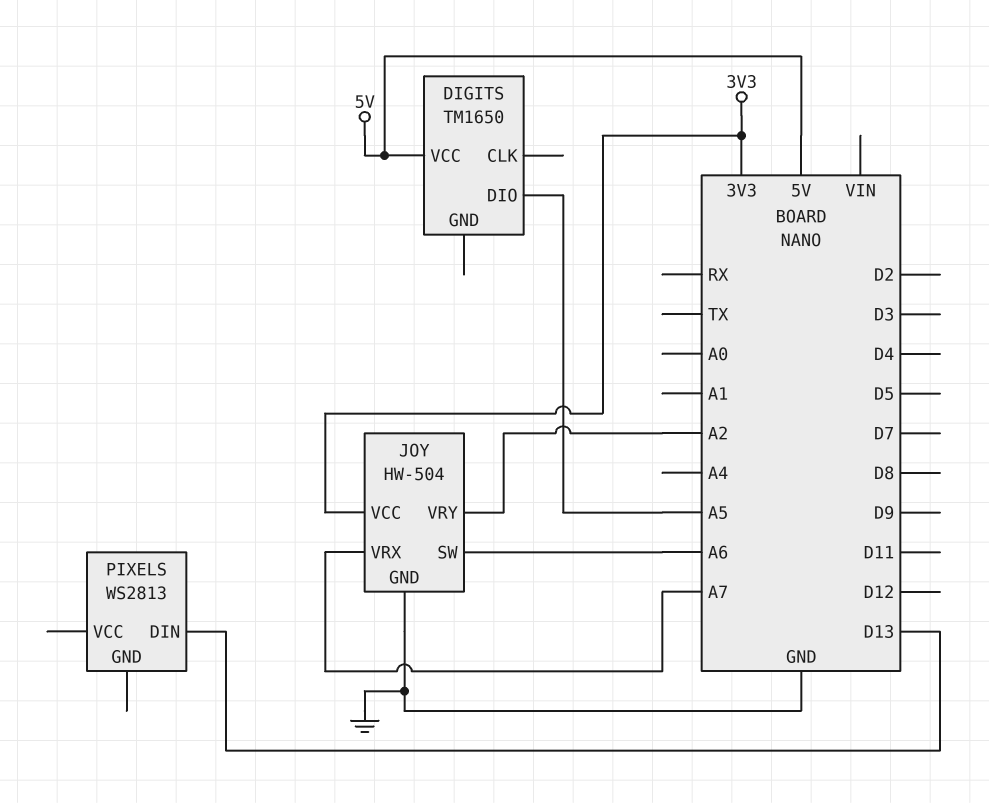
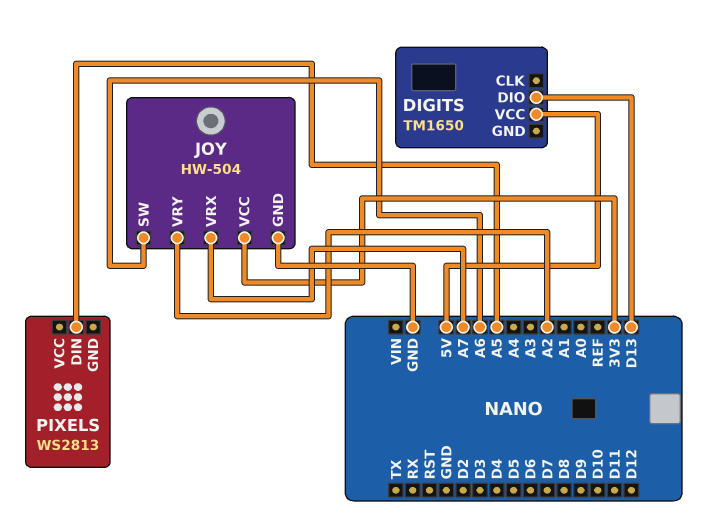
DIGITS pin DIO: A5 -> D13
PIXELS pin DIN: D13 -> A5

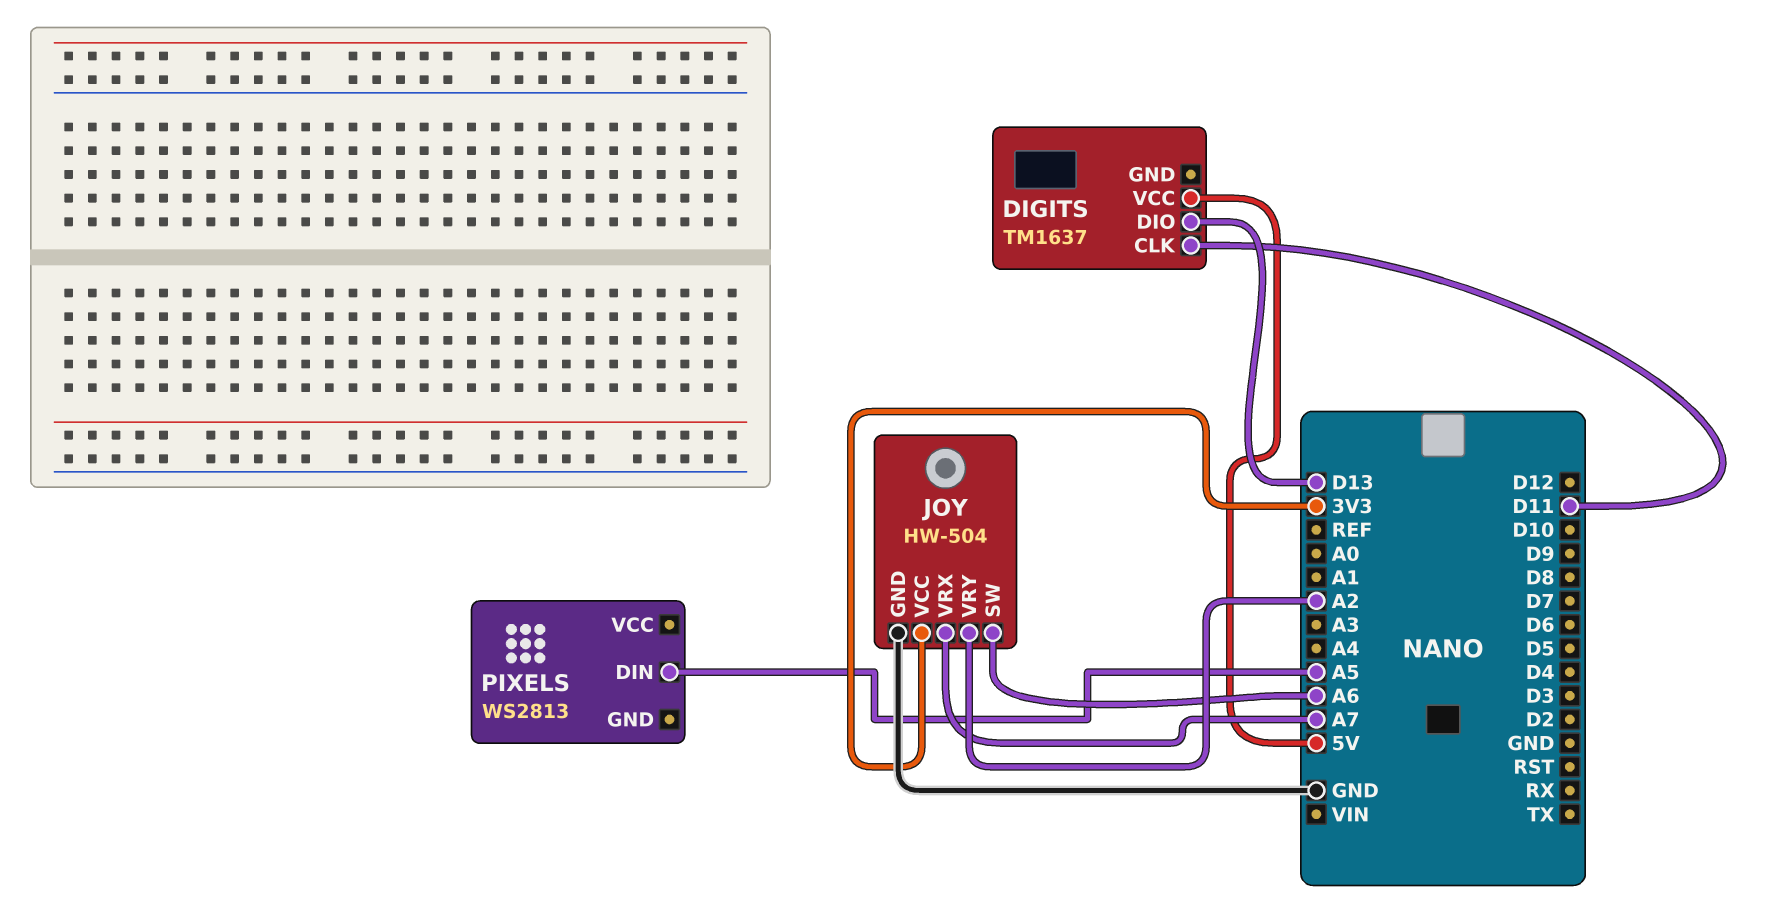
DIGITS: TM1650 -> TM1637
DIGITS pin CLK: none -> D11

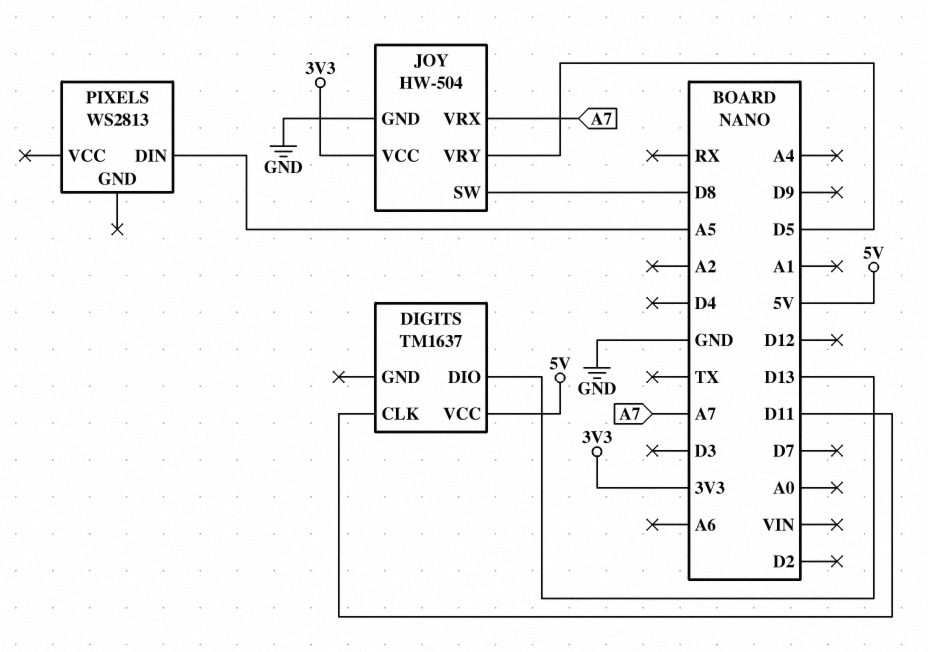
JOY pin SW: A6 -> D8
JOY pin VRY: A2 -> D5

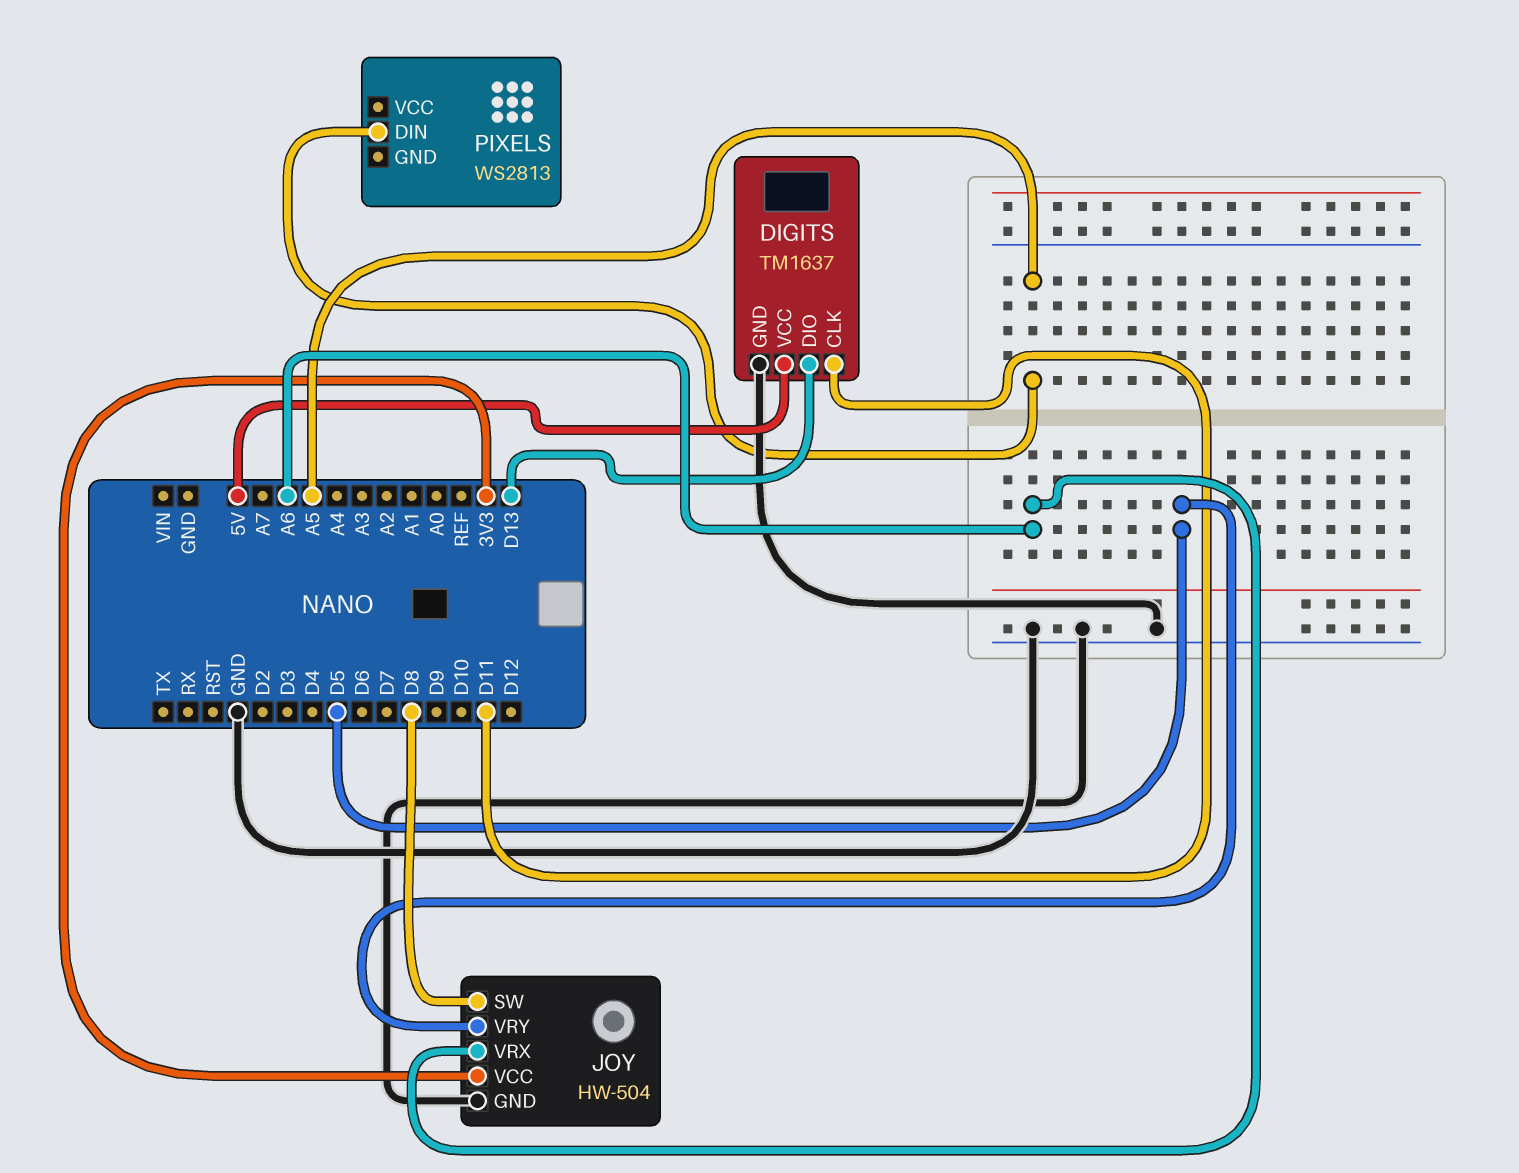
DIGITS pin GND: none -> GND
JOY pin VRX: A7 -> A6

